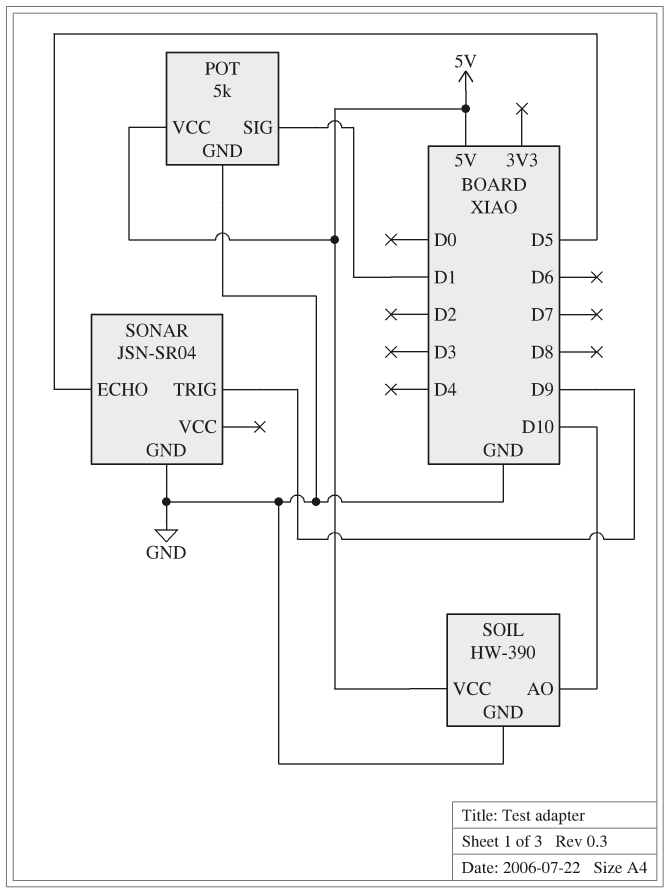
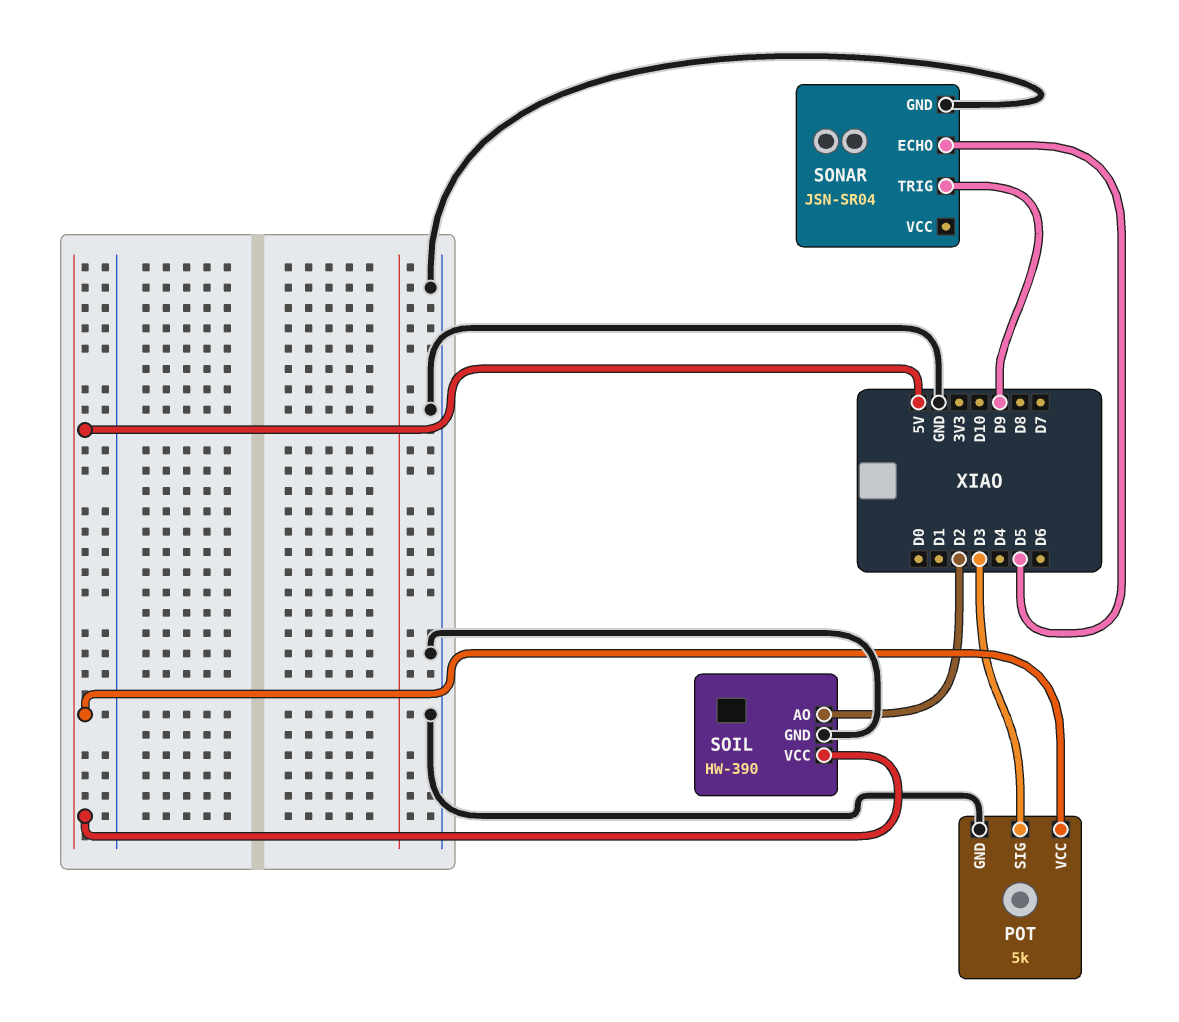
POT pin SIG: D1 -> D3
SOIL pin AO: D10 -> D2

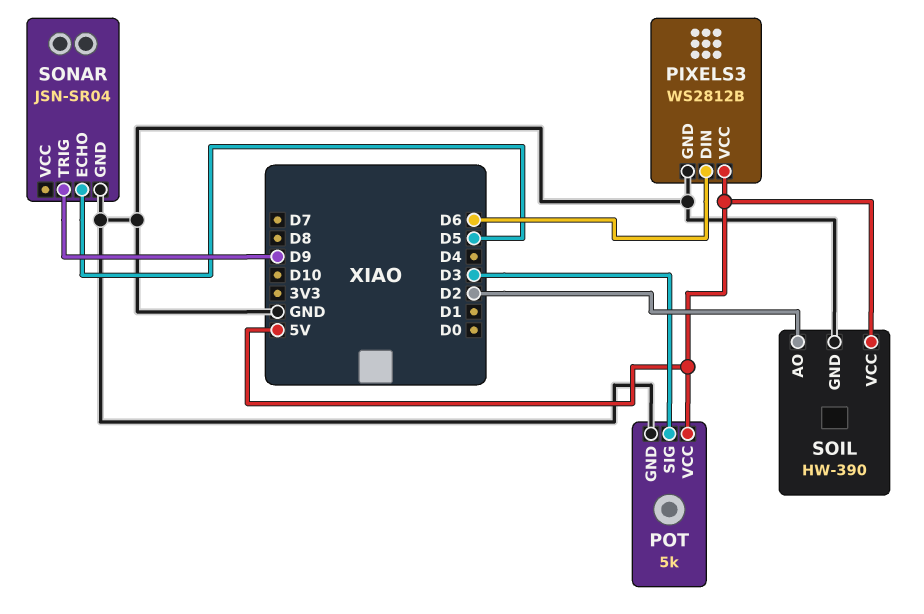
PIXELS3: none -> WS2812B
PIXELS3 pin DIN: none -> D6
PIXELS3 pin GND: none -> GND
PIXELS3 pin VCC: none -> 5V

